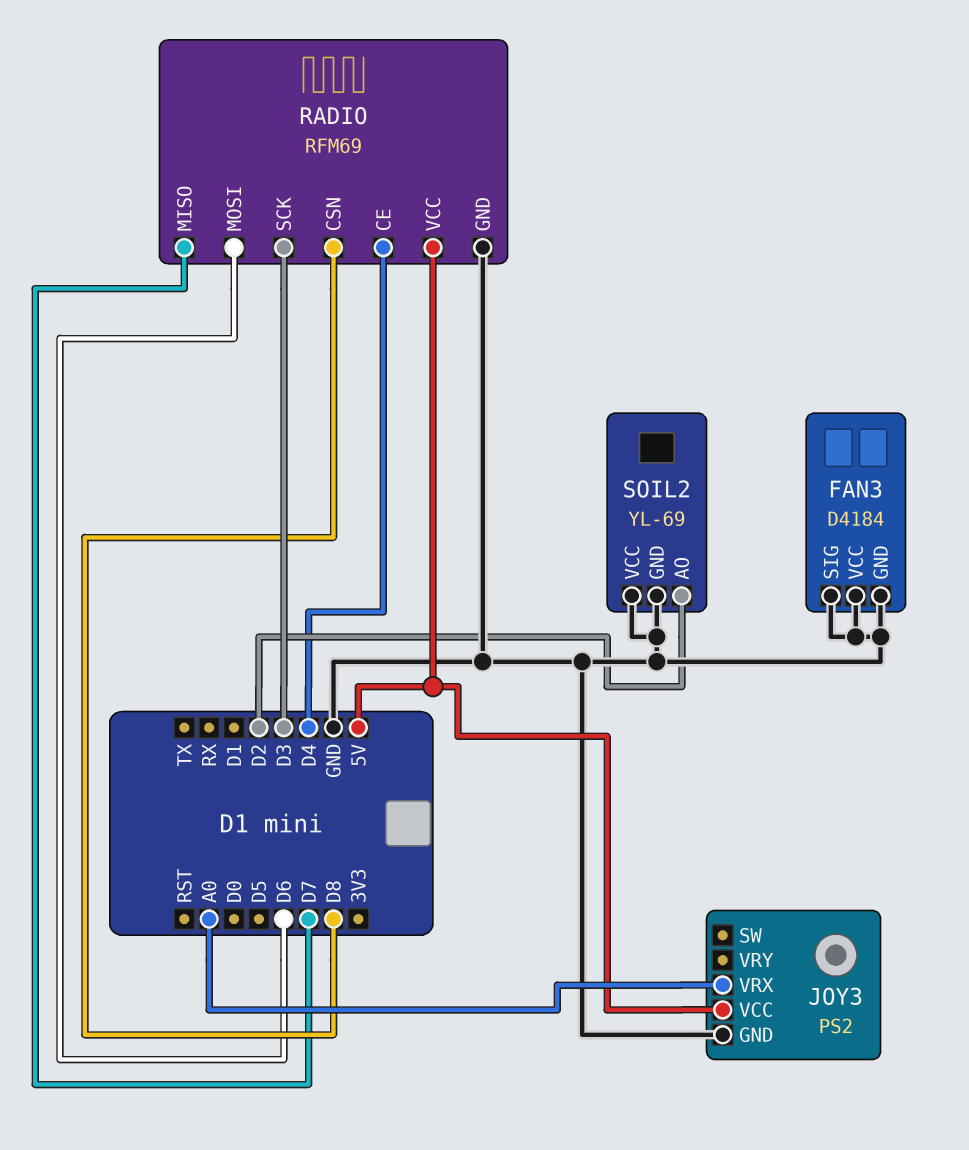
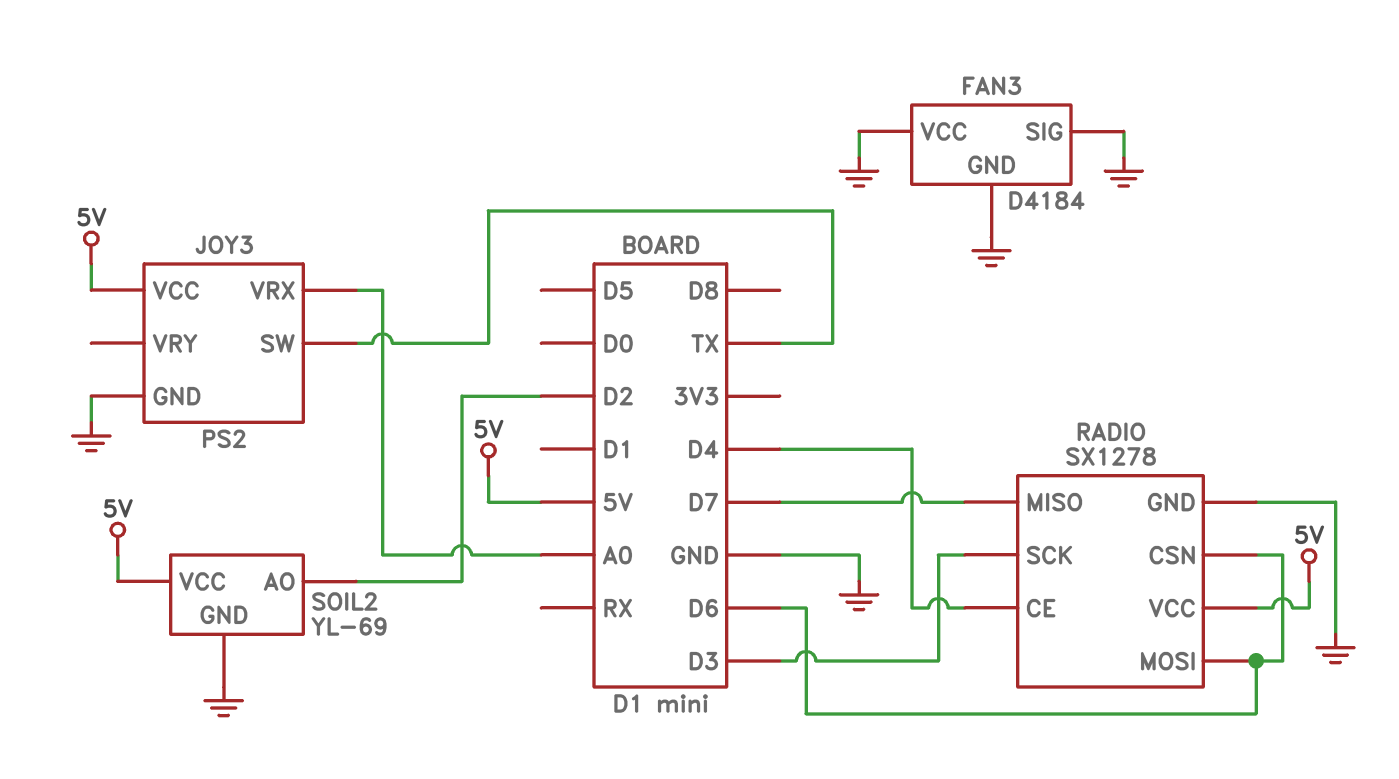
JOY3 pin SW: none -> TX
RADIO: RFM69 -> SX1278
RADIO pin CSN: D8 -> D6
SOIL2 pin VCC: GND -> 5V

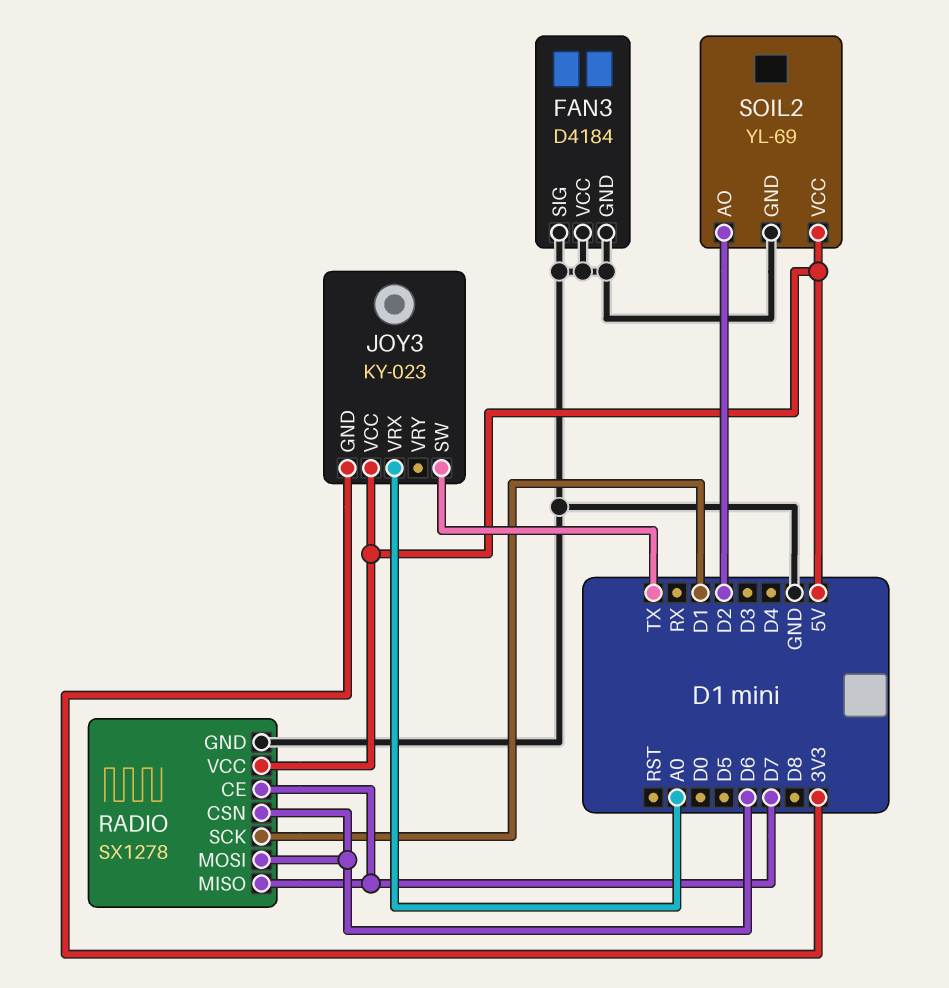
JOY3: PS2 -> KY-023
JOY3 pin GND: GND -> 3V3
RADIO pin CE: D4 -> D7
RADIO pin SCK: D3 -> D1

